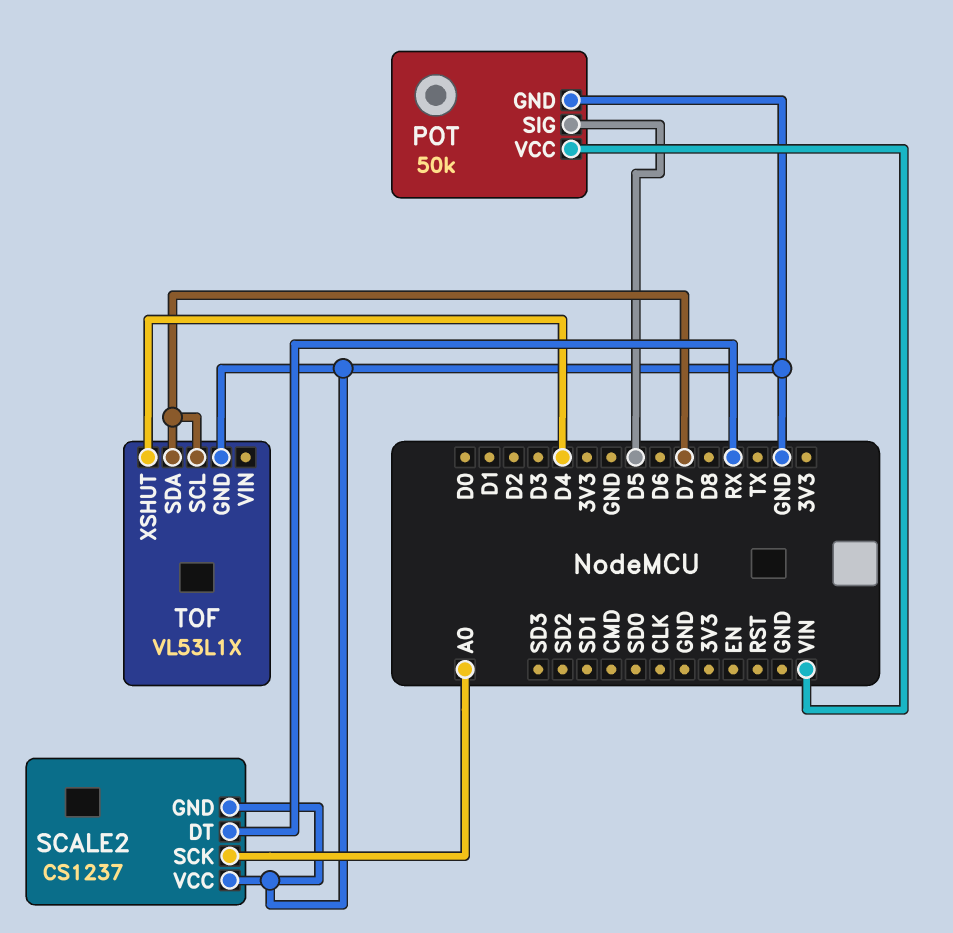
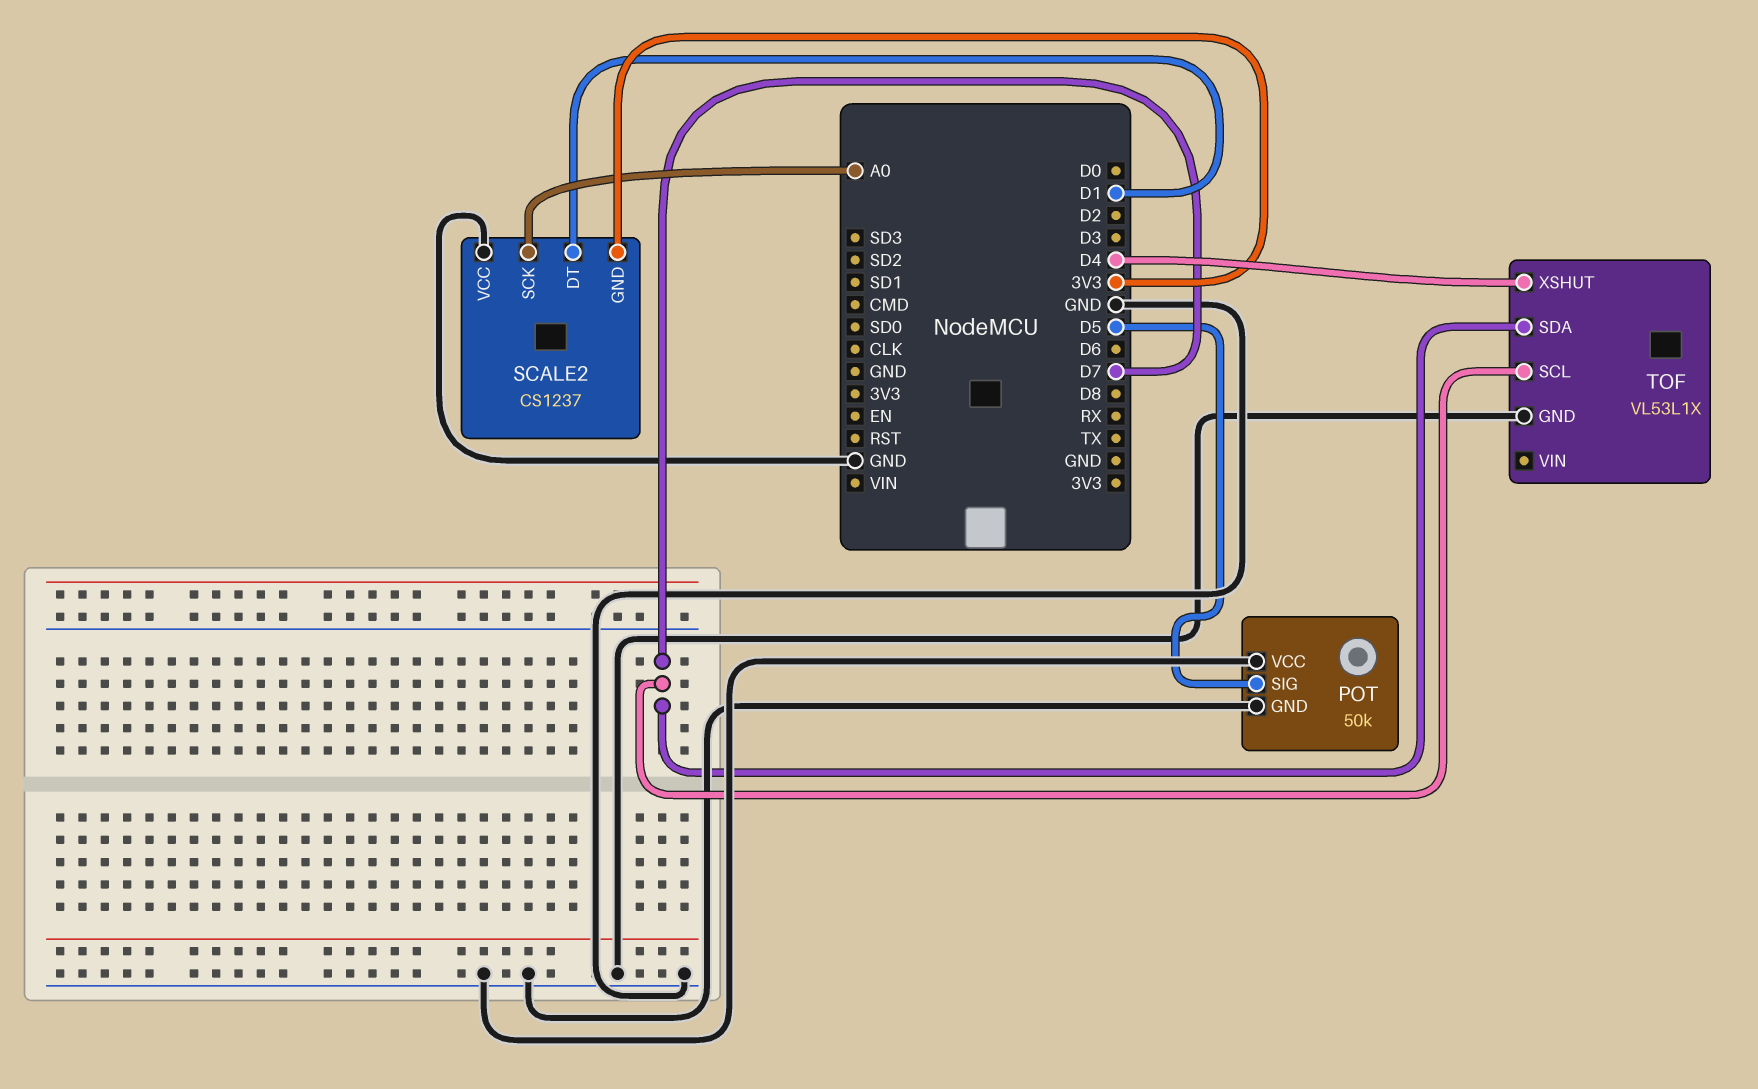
POT pin VCC: VIN -> GND
SCALE2 pin DT: RX -> D1
SCALE2 pin GND: GND -> 3V3

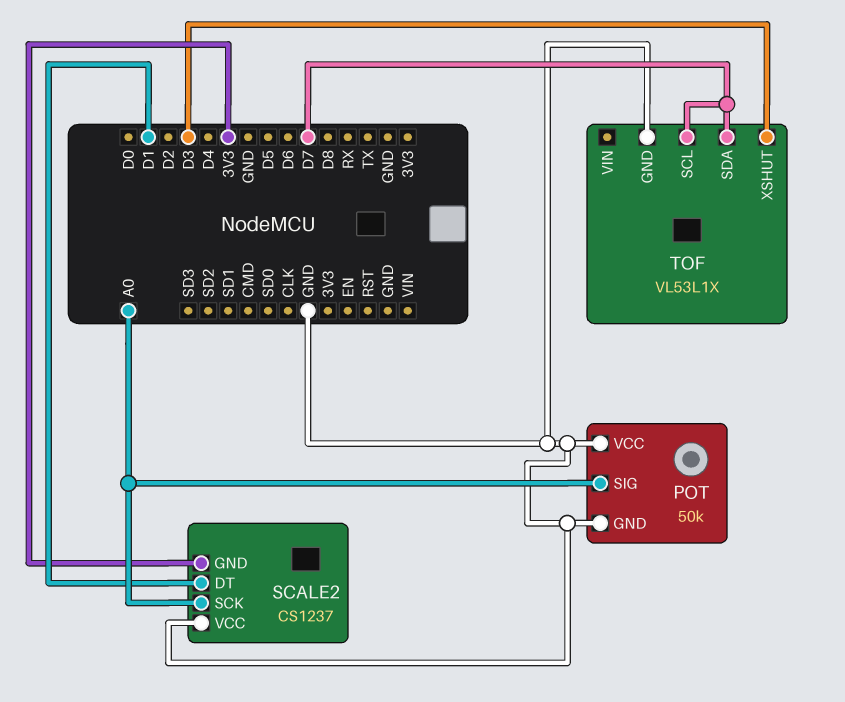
POT pin SIG: D5 -> A0
TOF pin XSHUT: D4 -> D3

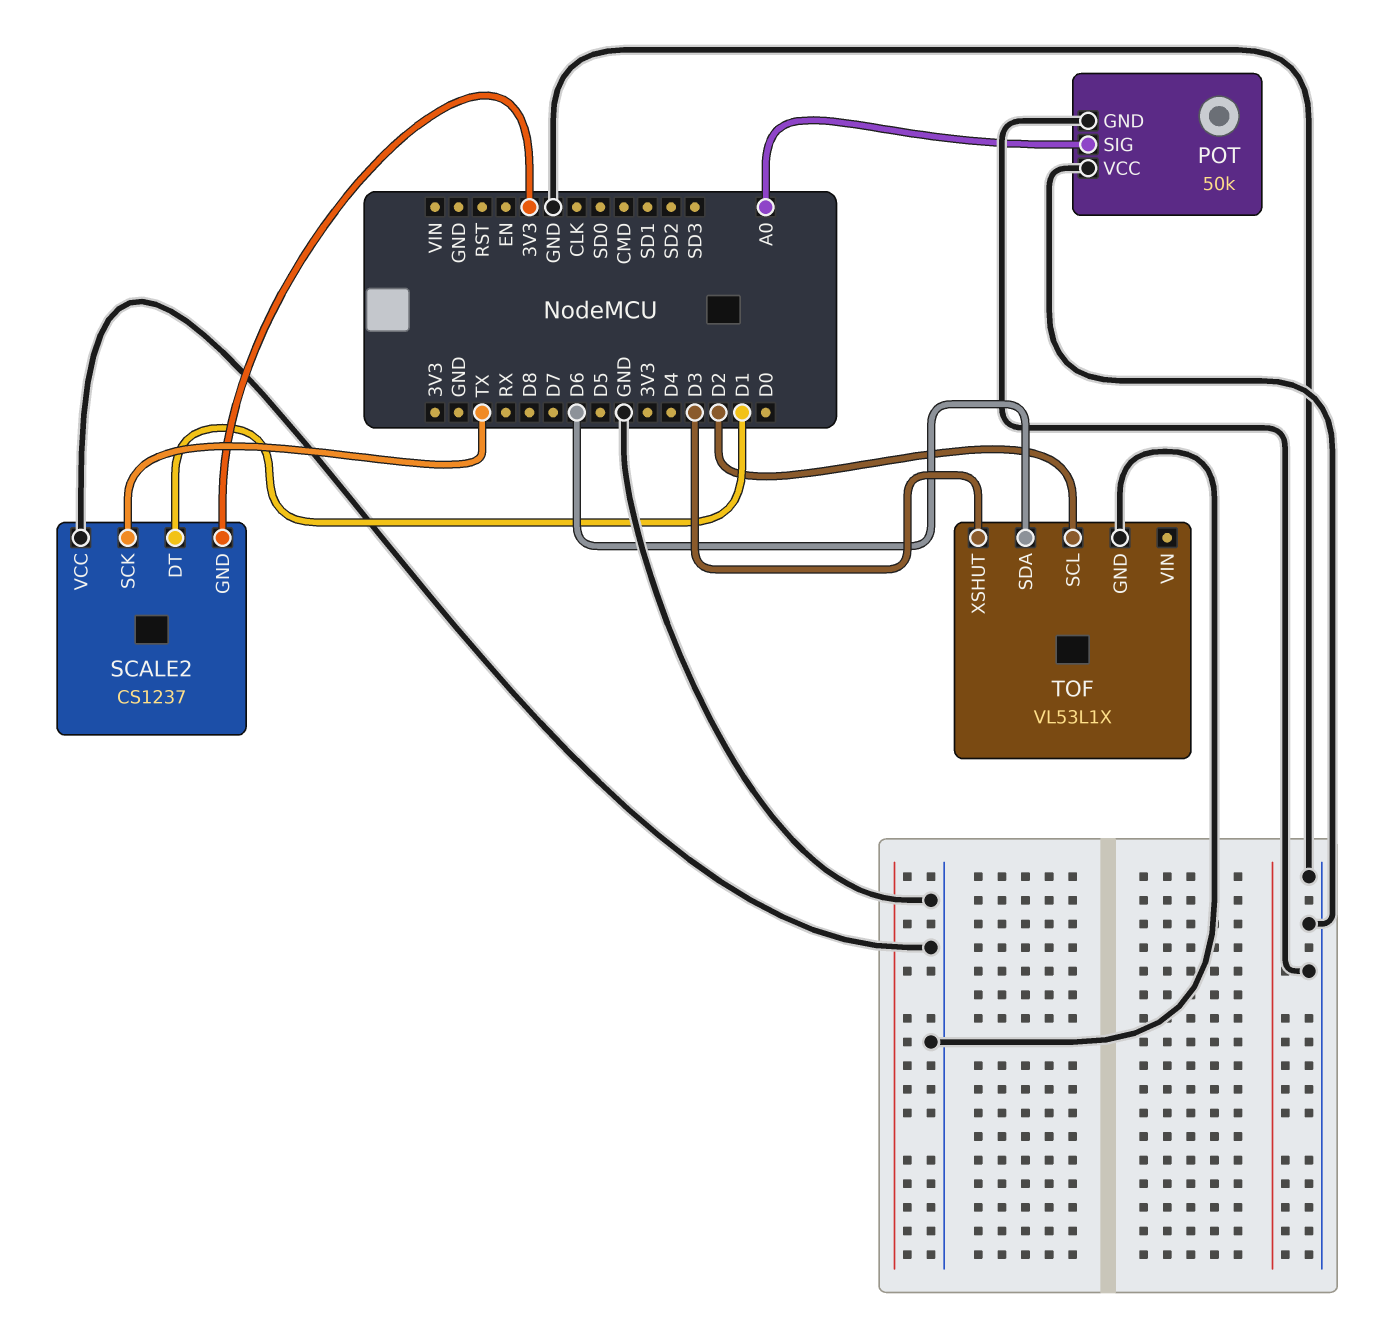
SCALE2 pin SCK: A0 -> TX
TOF pin SCL: D7 -> D2
TOF pin SDA: D7 -> D6

